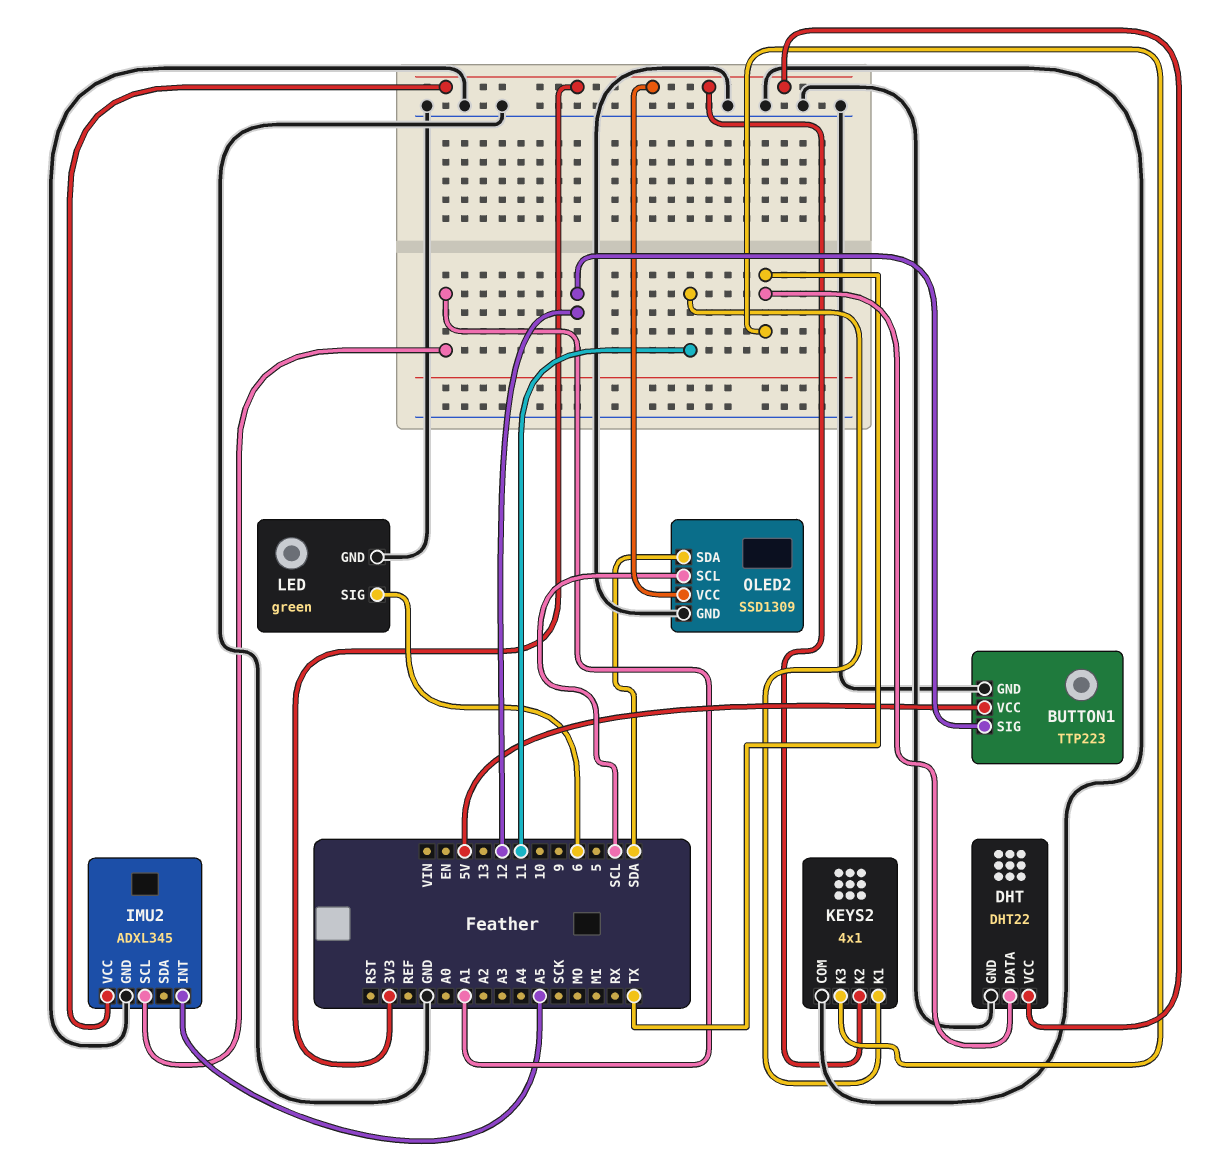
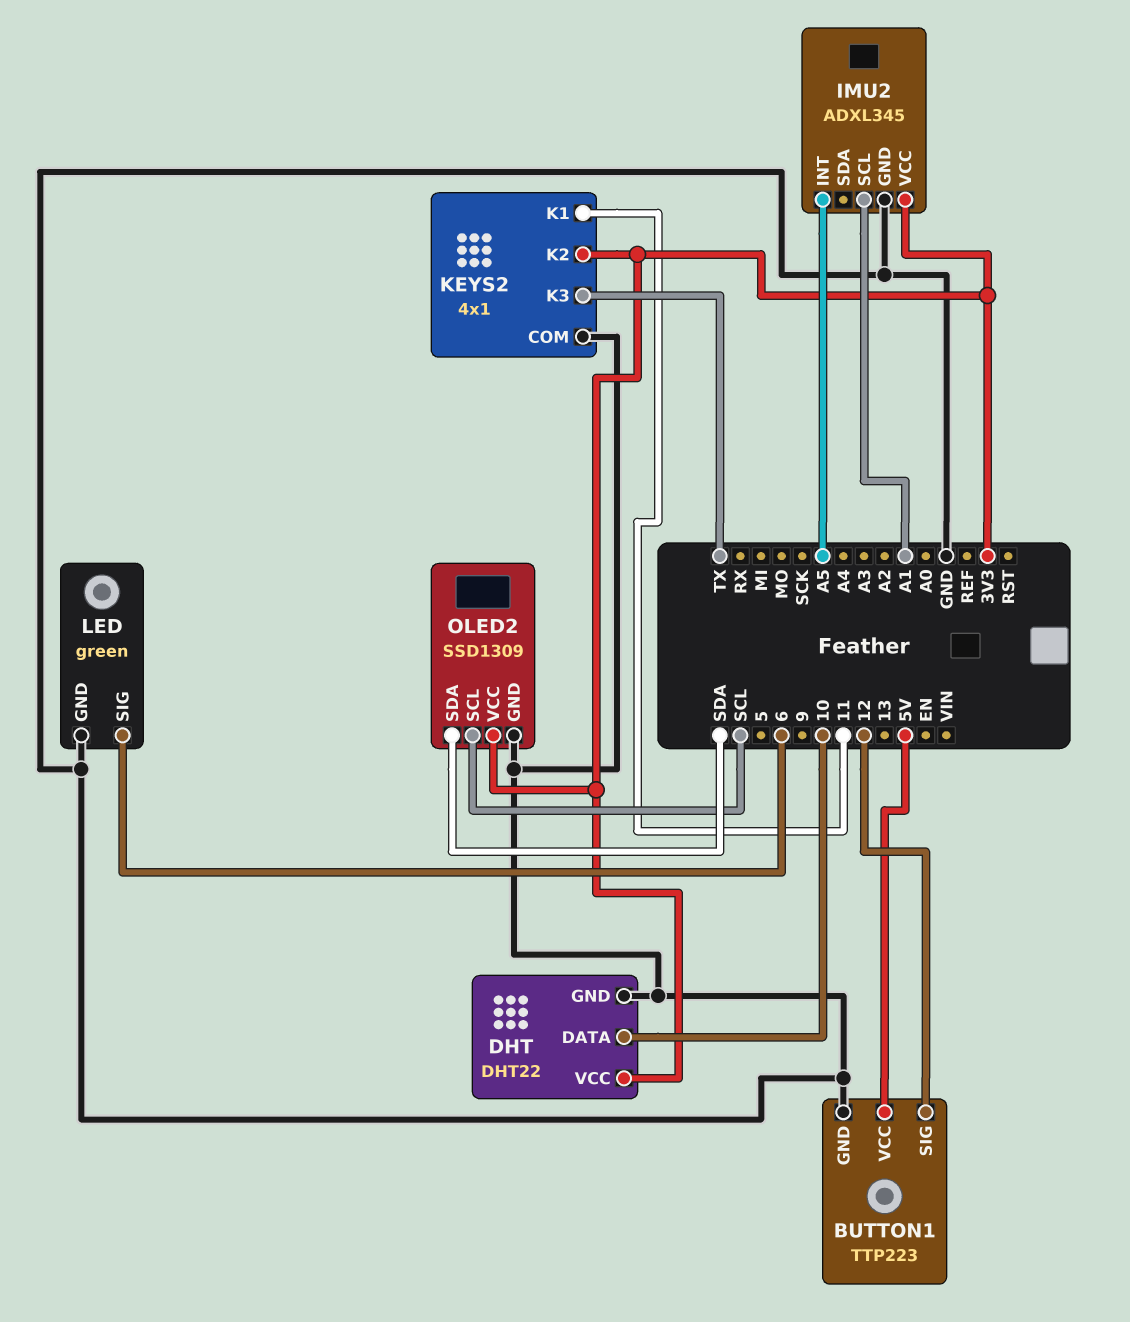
DHT pin DATA: TX -> 10

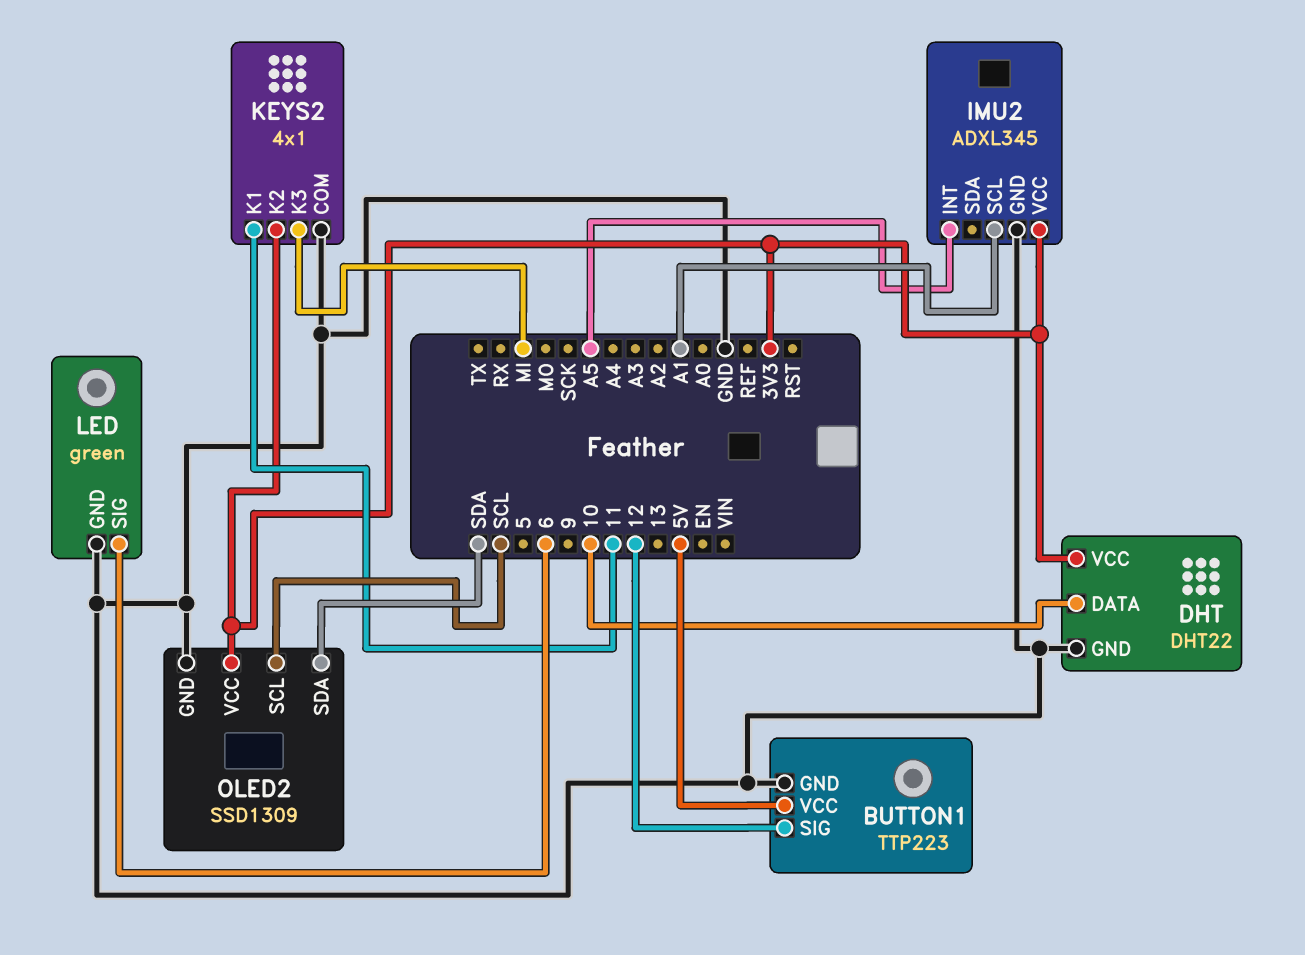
KEYS2 pin K3: TX -> MI

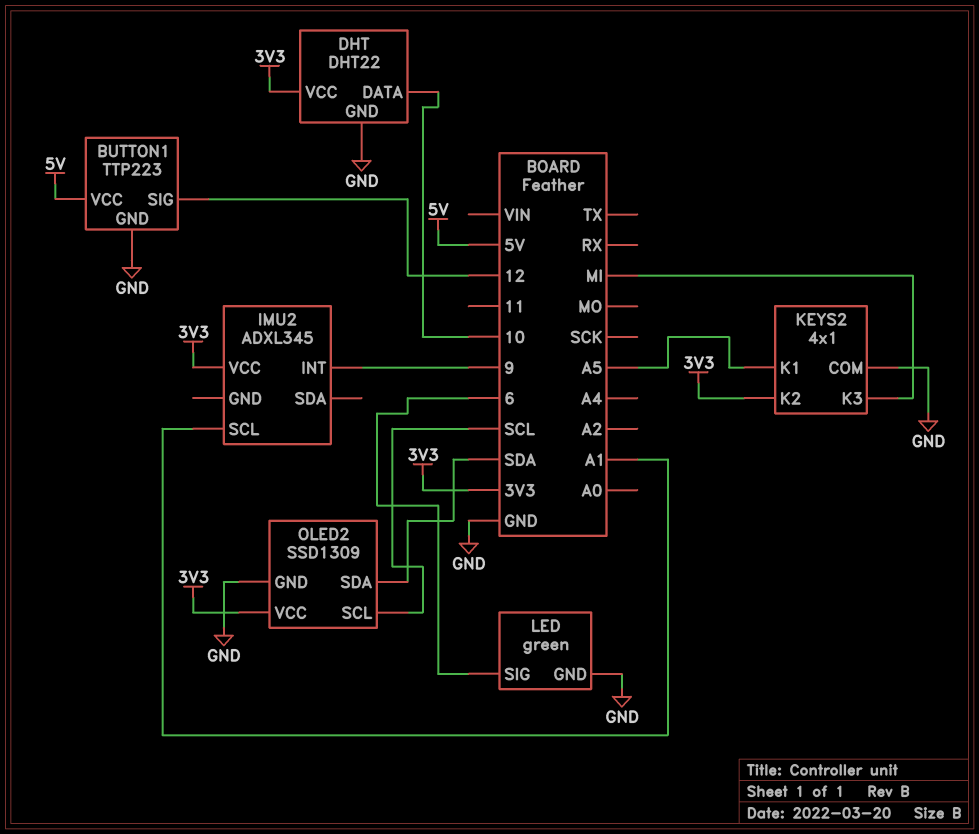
IMU2 pin GND: GND -> none
IMU2 pin INT: A5 -> 9
KEYS2 pin K1: 11 -> A5

